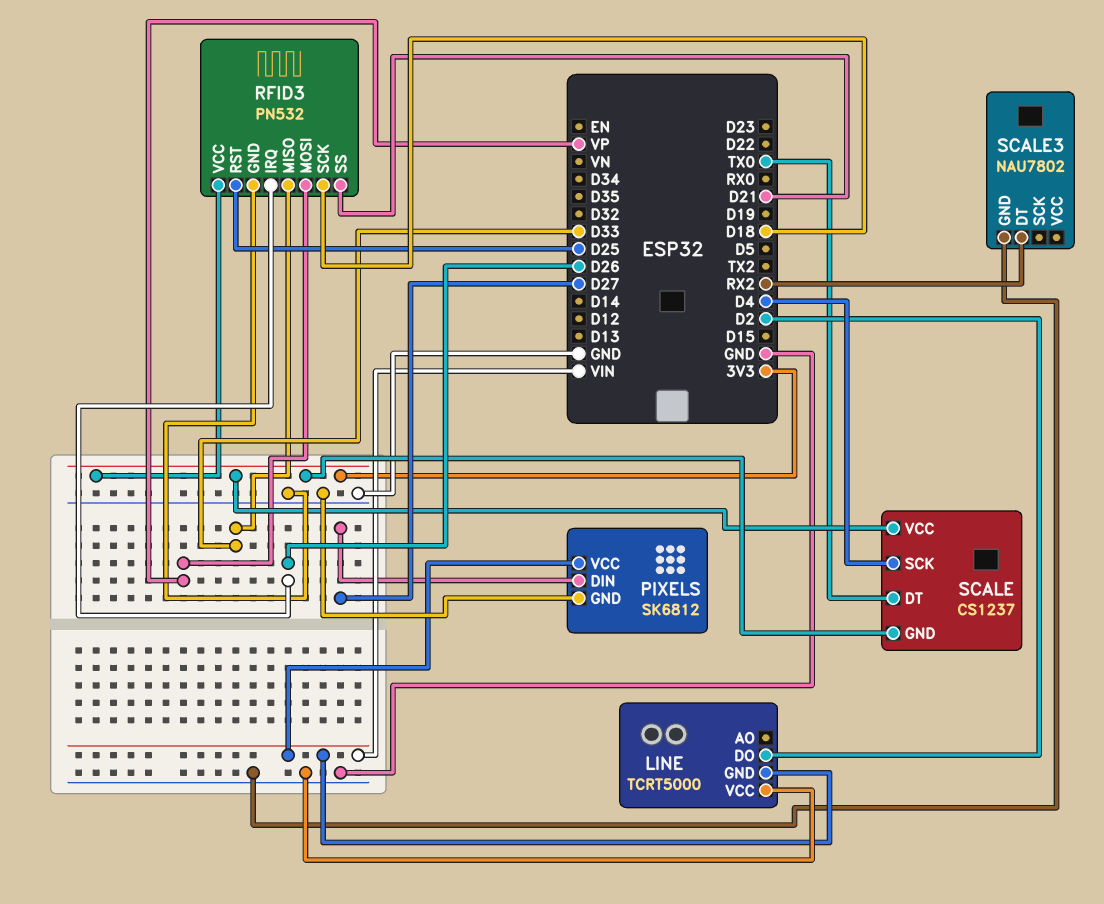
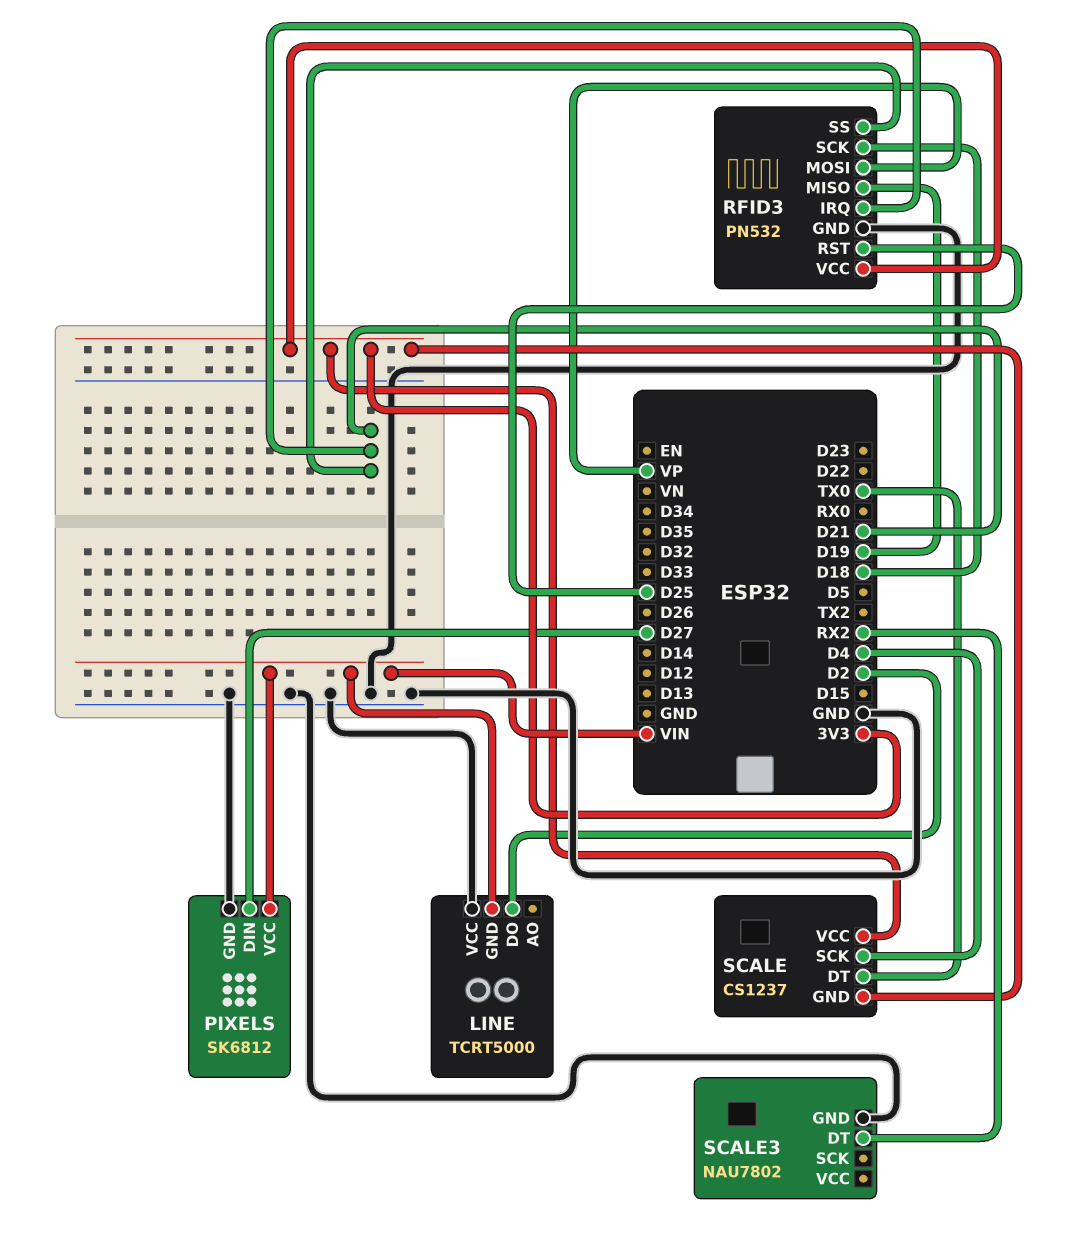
RFID3 pin IRQ: D26 -> D21
RFID3 pin MISO: D33 -> D19

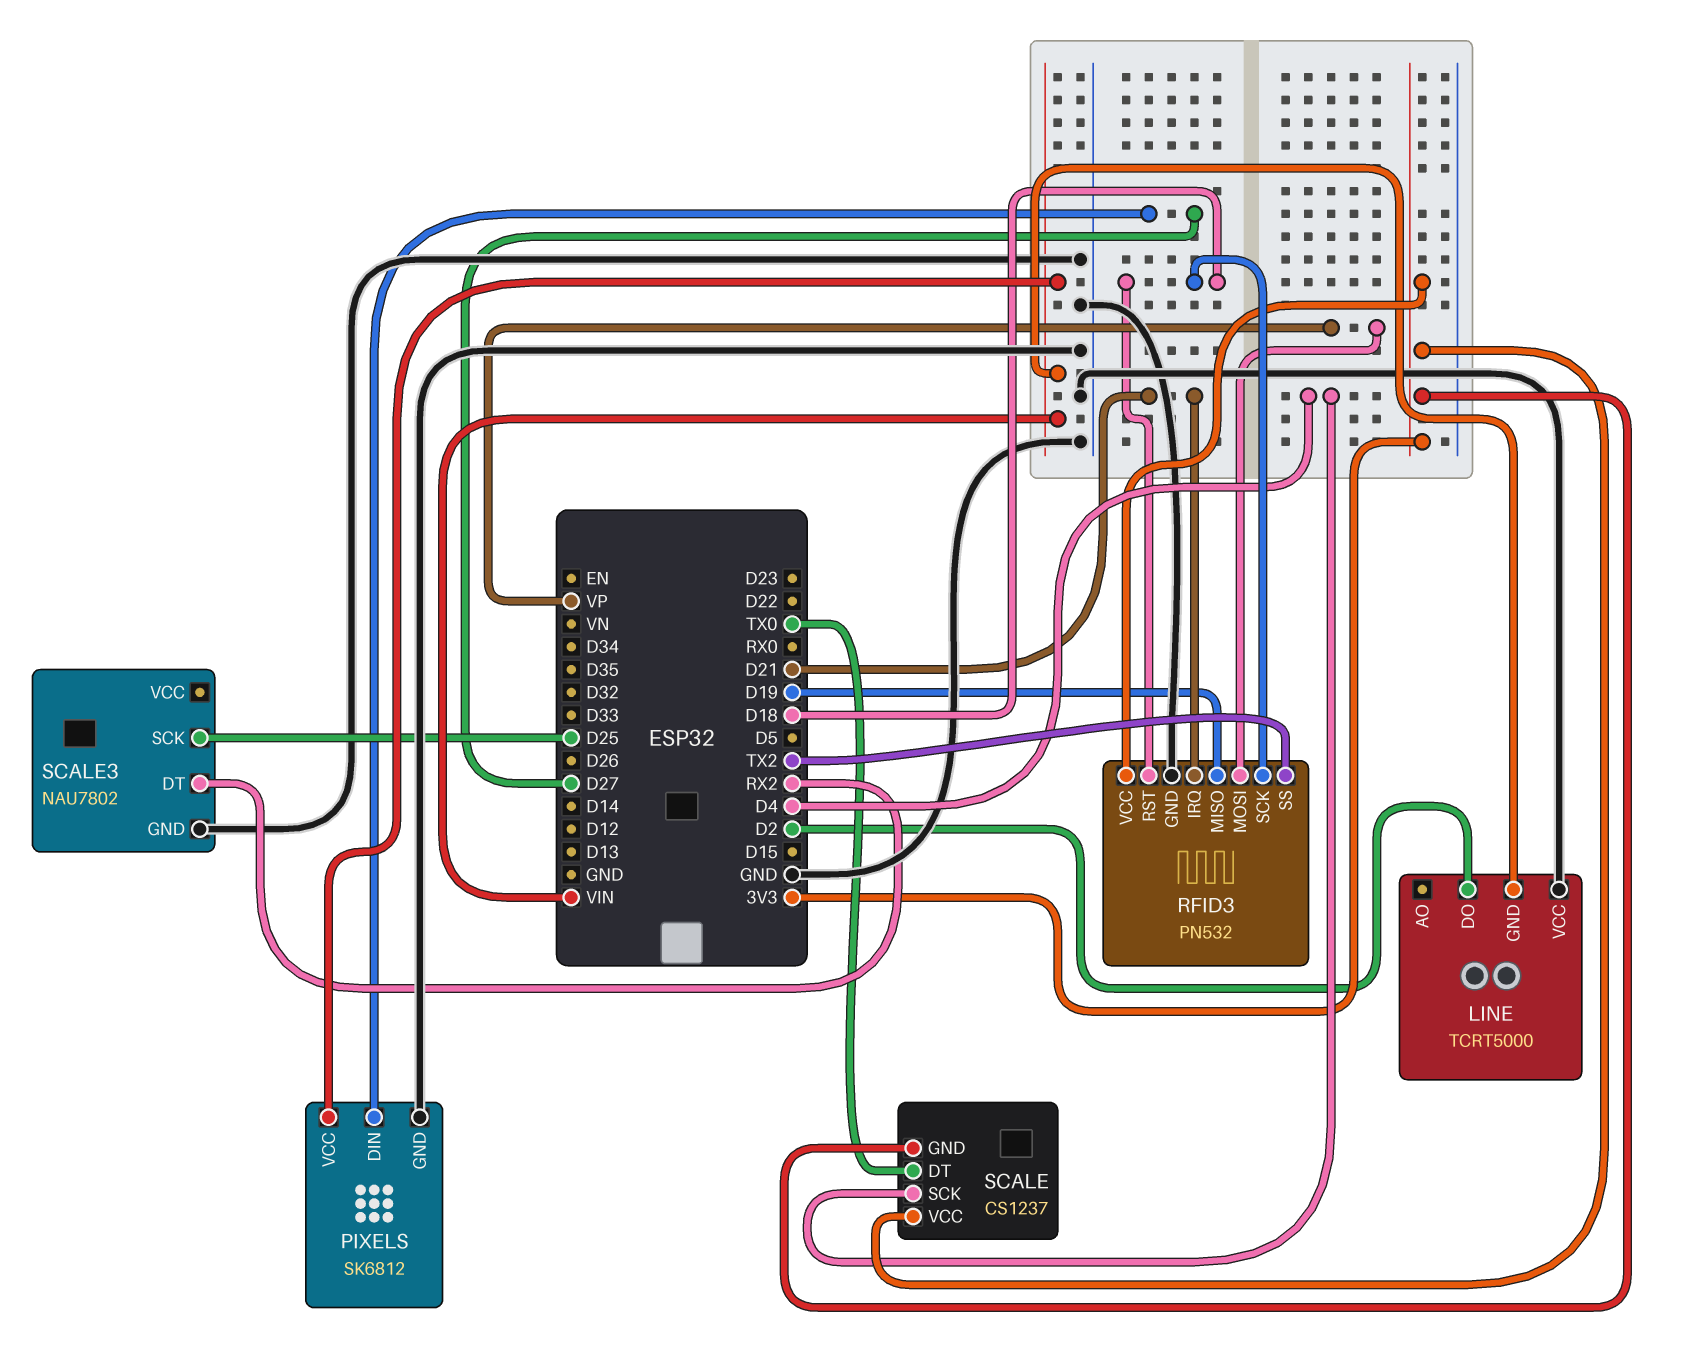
RFID3 pin RST: D25 -> D18
RFID3 pin SS: D21 -> TX2
SCALE3 pin SCK: none -> D25

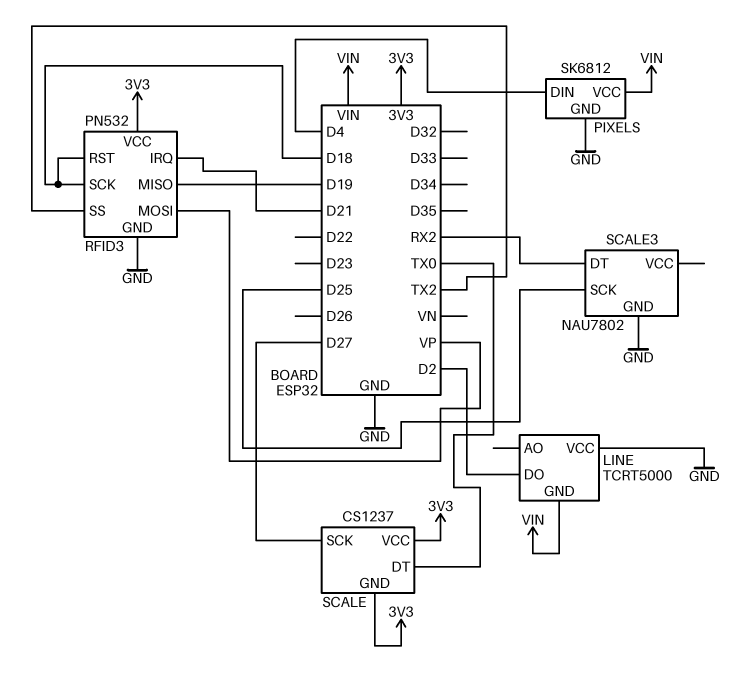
PIXELS pin DIN: D27 -> D4
SCALE pin SCK: D4 -> D27

